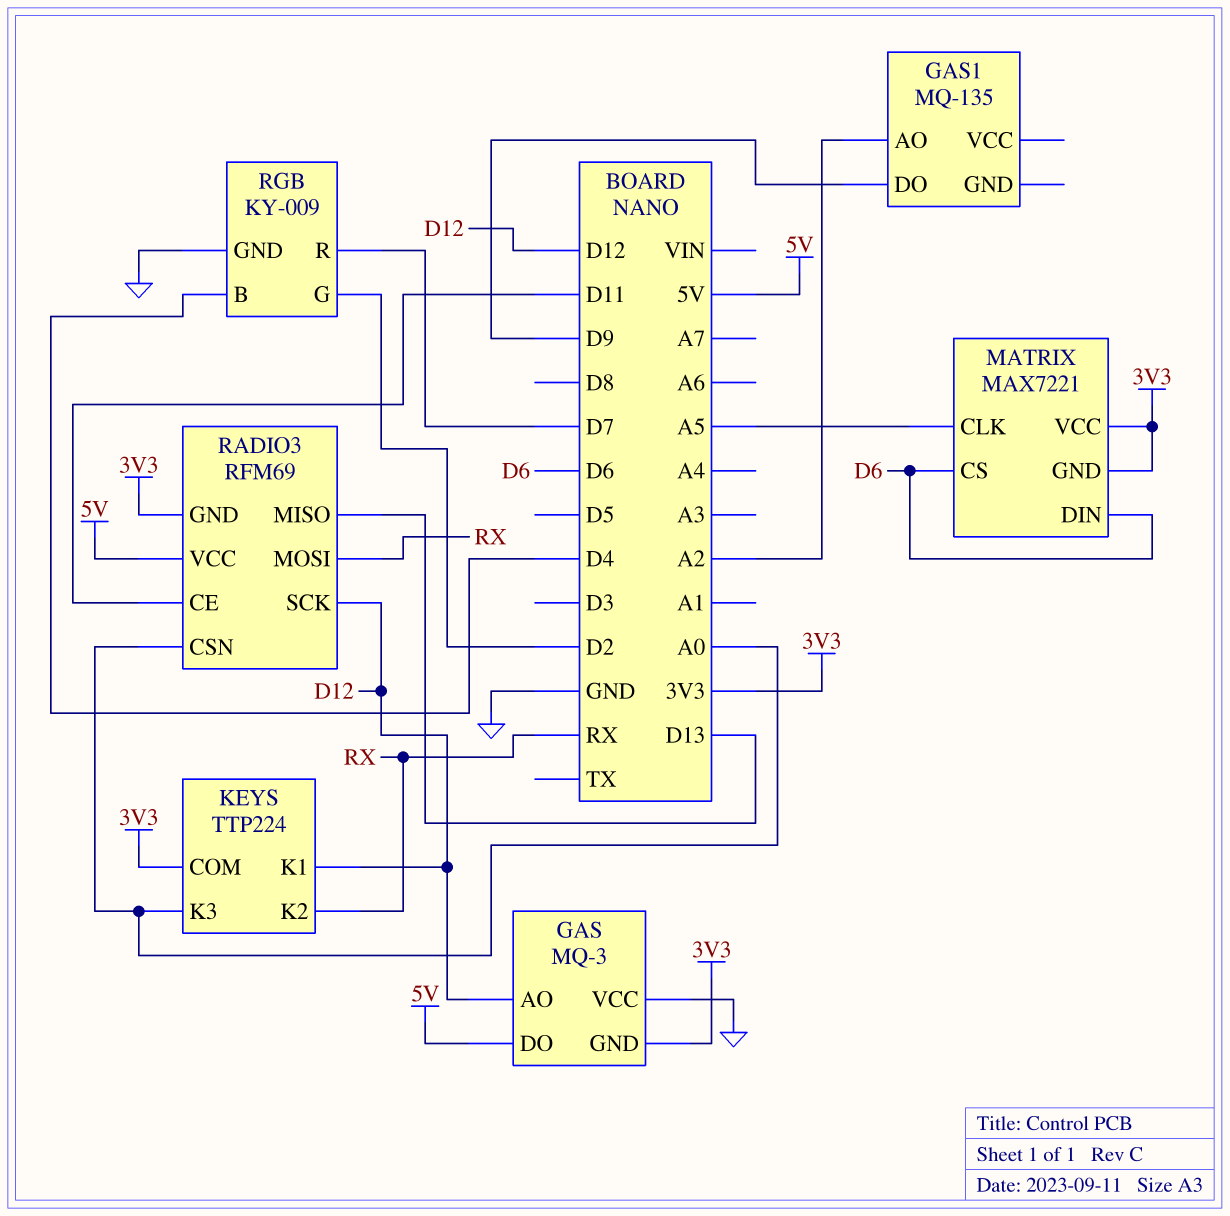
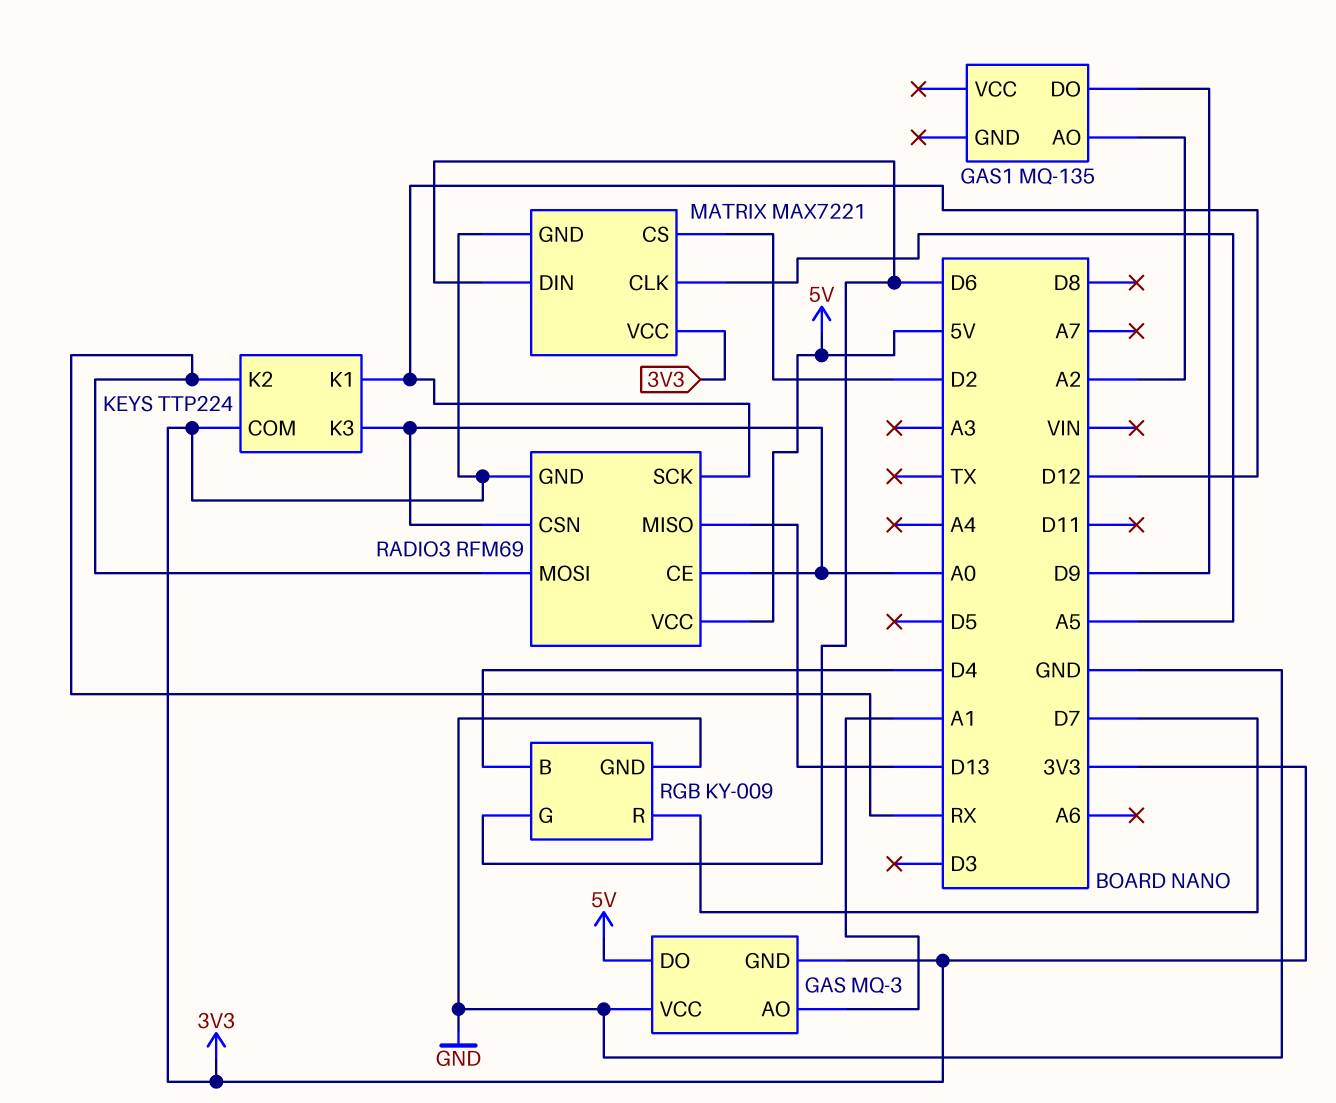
GAS pin AO: D12 -> A1
MATRIX pin CS: D6 -> D2
RADIO3 pin CE: D11 -> A0
RGB pin G: D2 -> D6

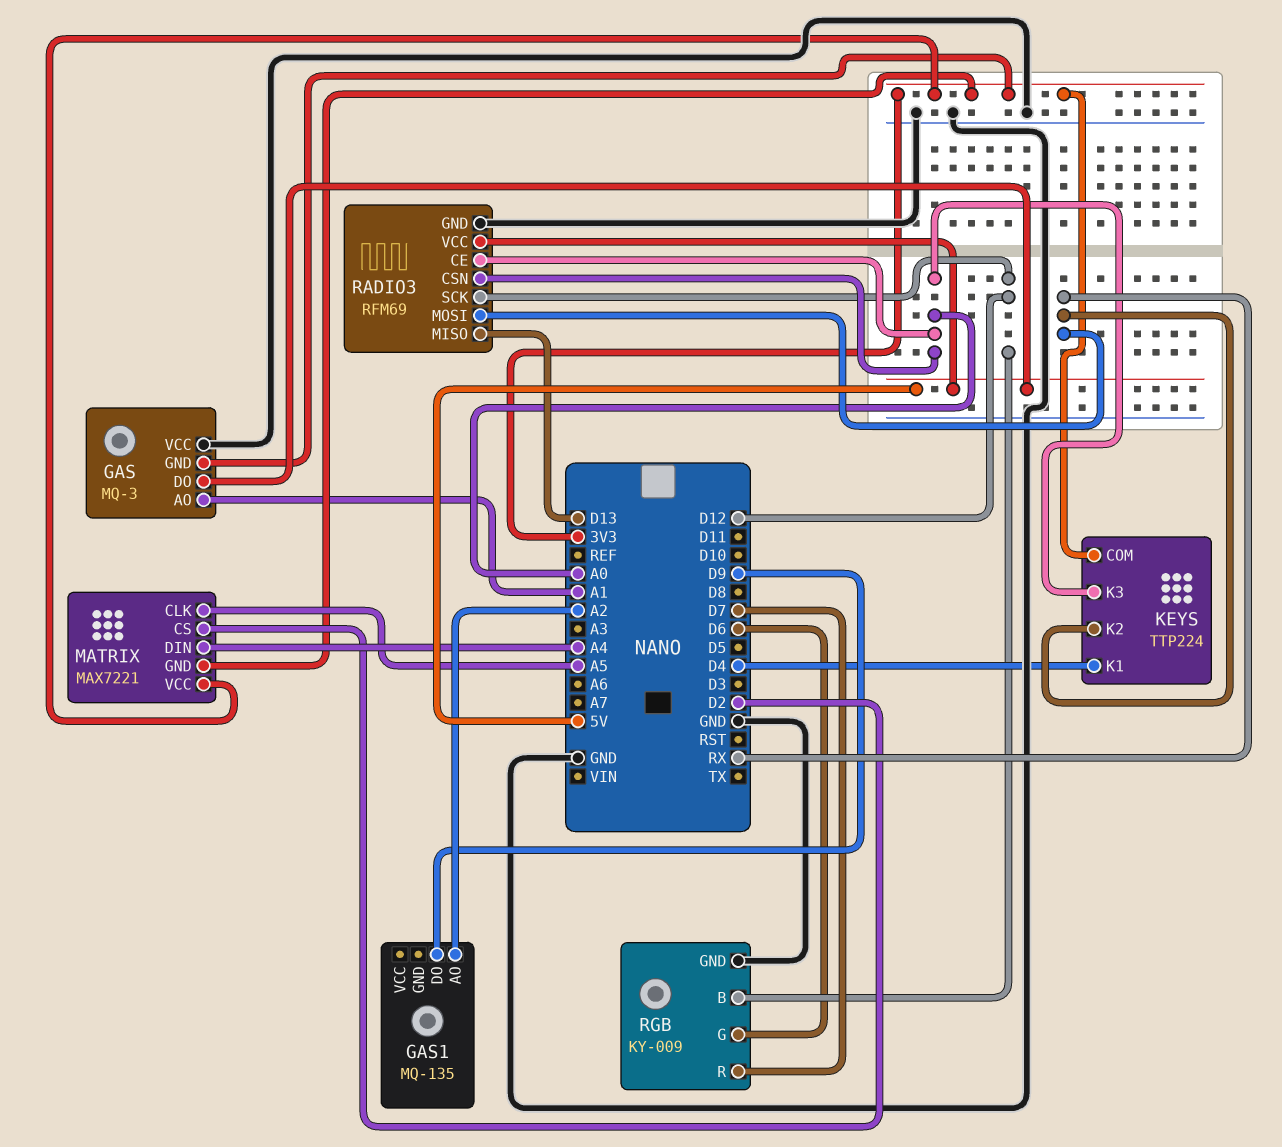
KEYS pin K1: D12 -> D4
MATRIX pin DIN: D6 -> A4
RADIO3 pin GND: 3V3 -> GND
RGB pin B: D4 -> D12

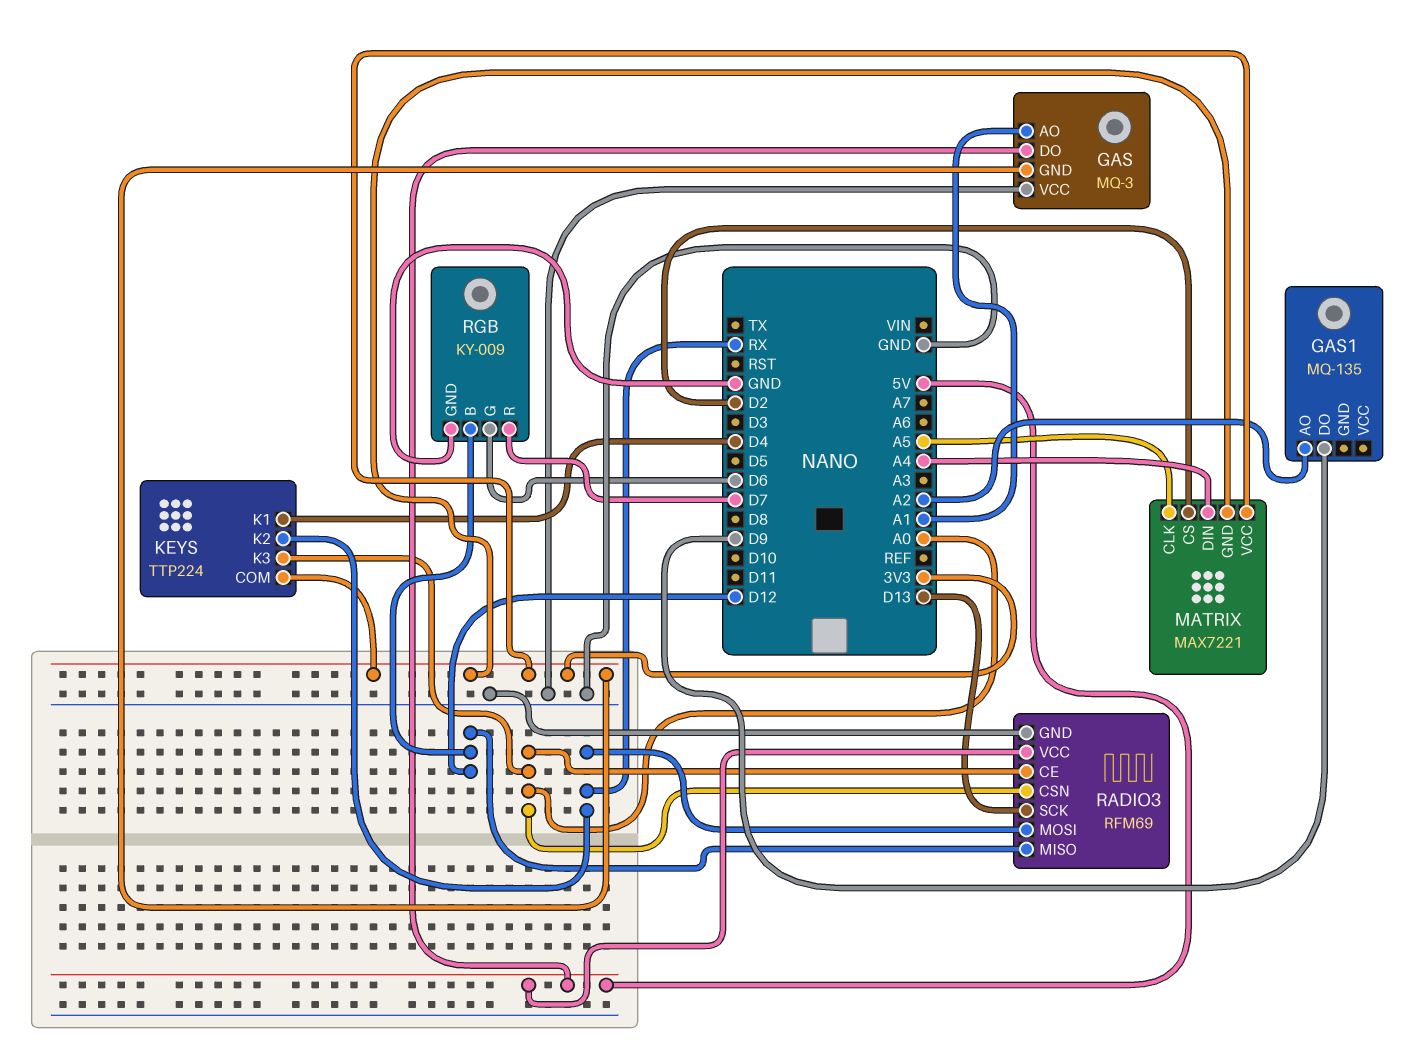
RADIO3 pin MISO: D13 -> D12
RADIO3 pin SCK: D12 -> D13

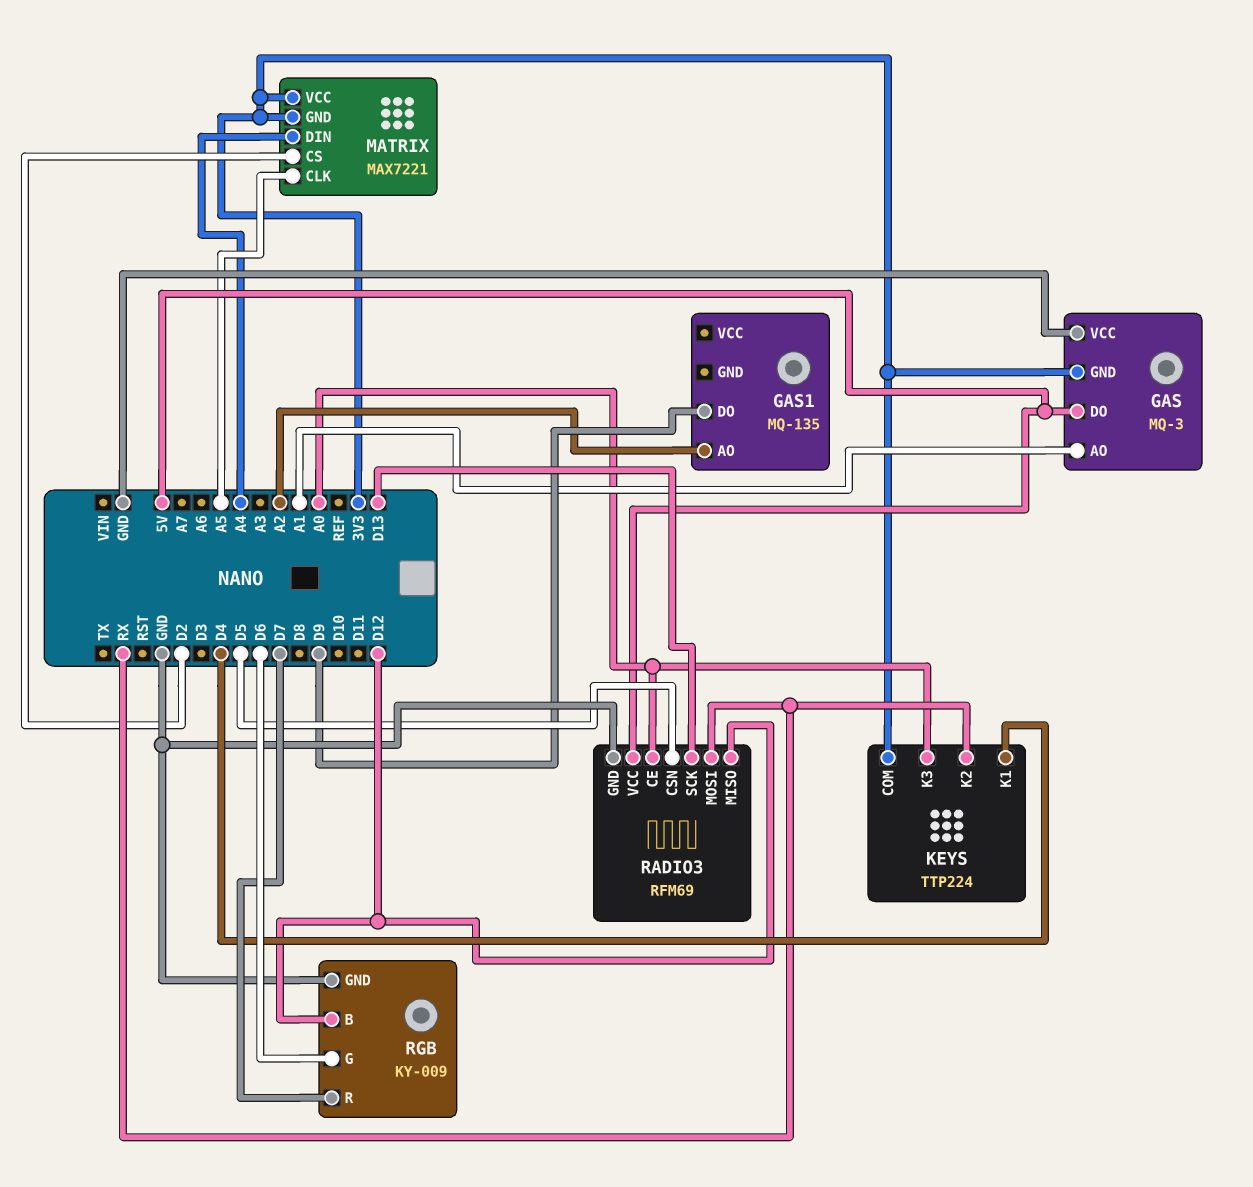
RADIO3 pin CSN: A0 -> D5

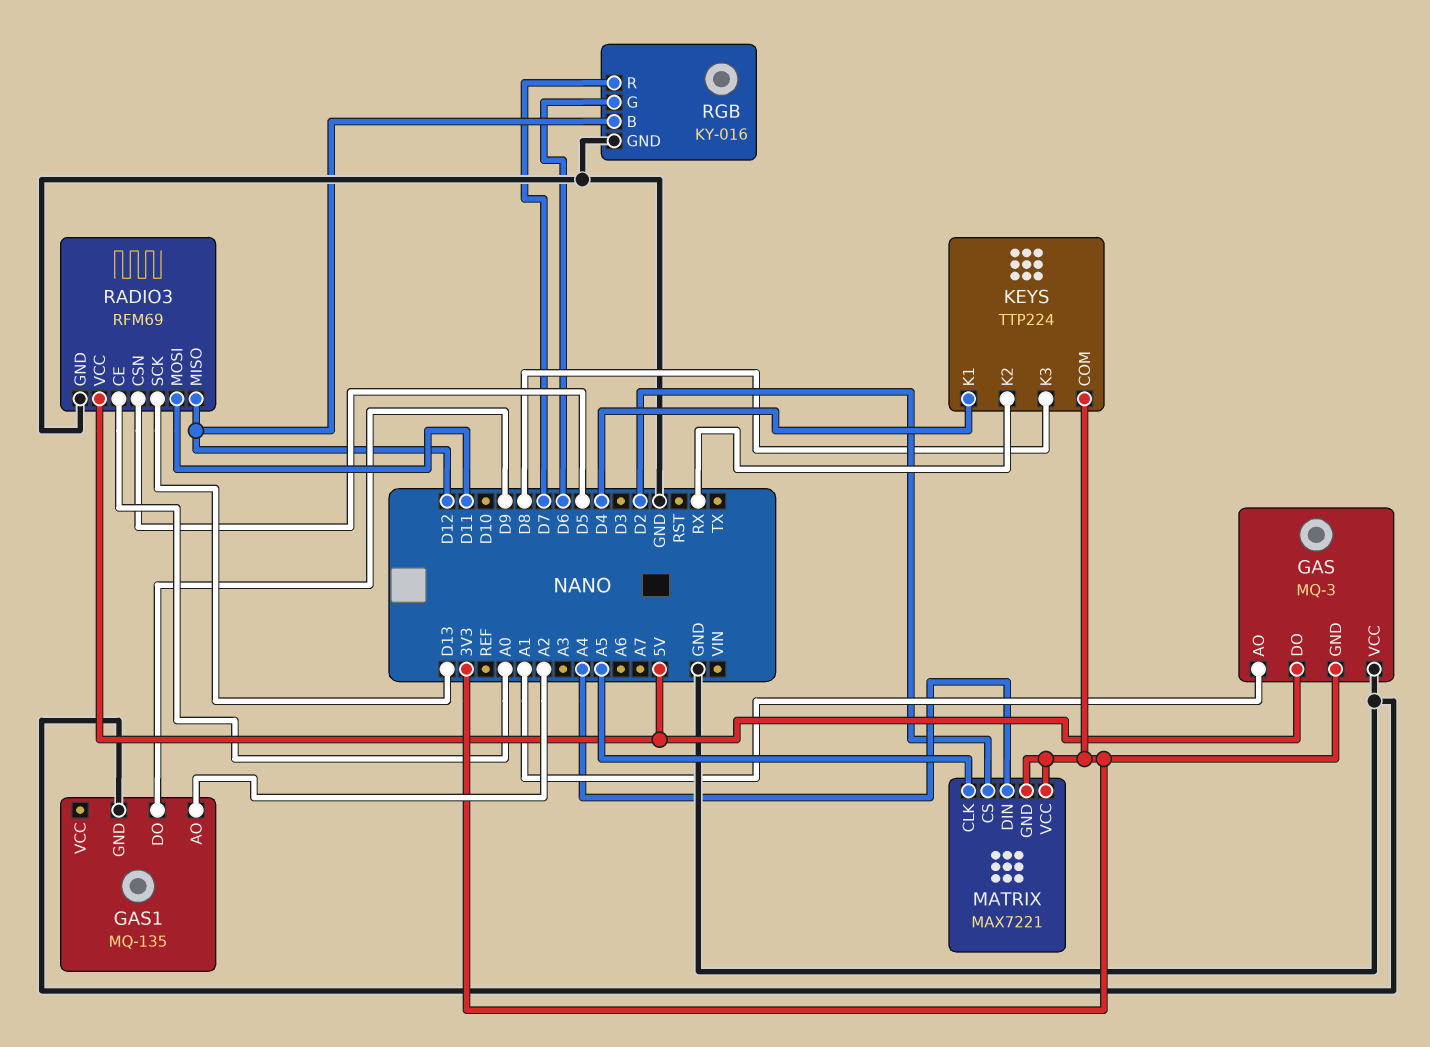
GAS1 pin GND: none -> GND
KEYS pin K3: A0 -> D8
RADIO3 pin MOSI: RX -> D11
RGB: KY-009 -> KY-016

